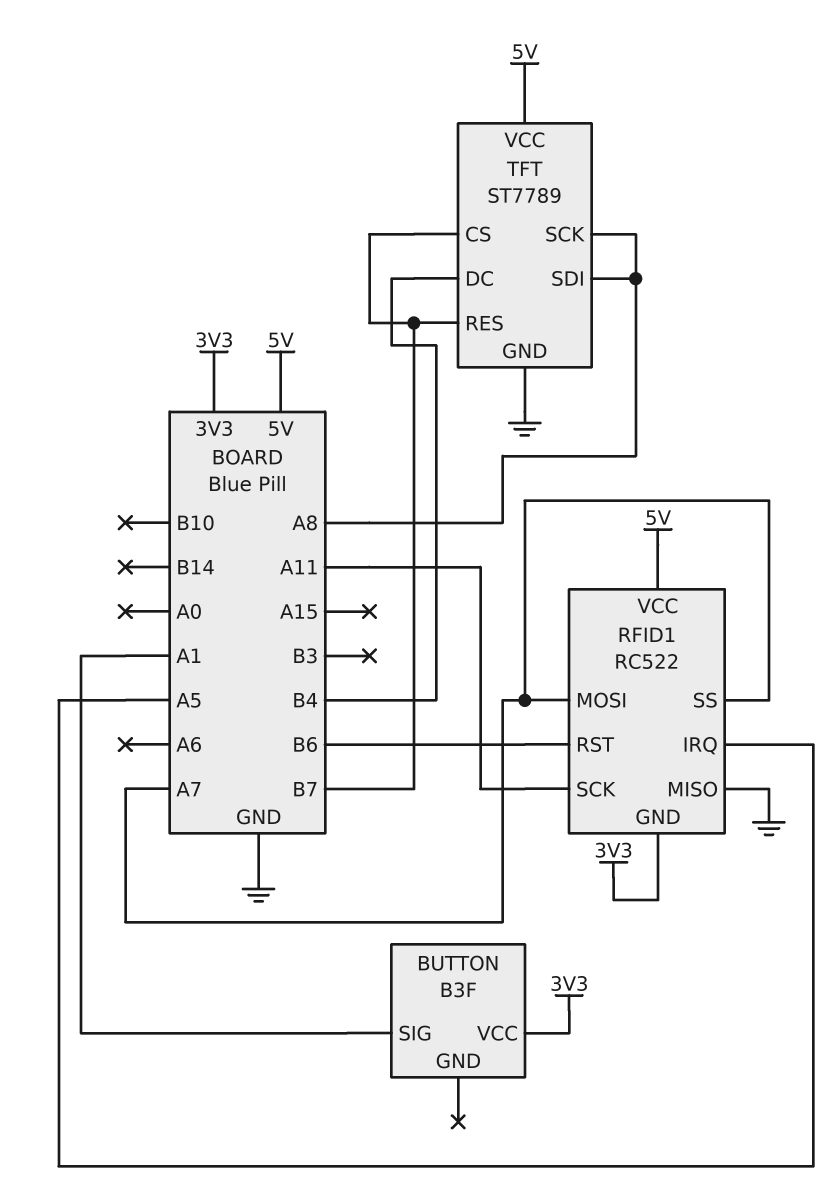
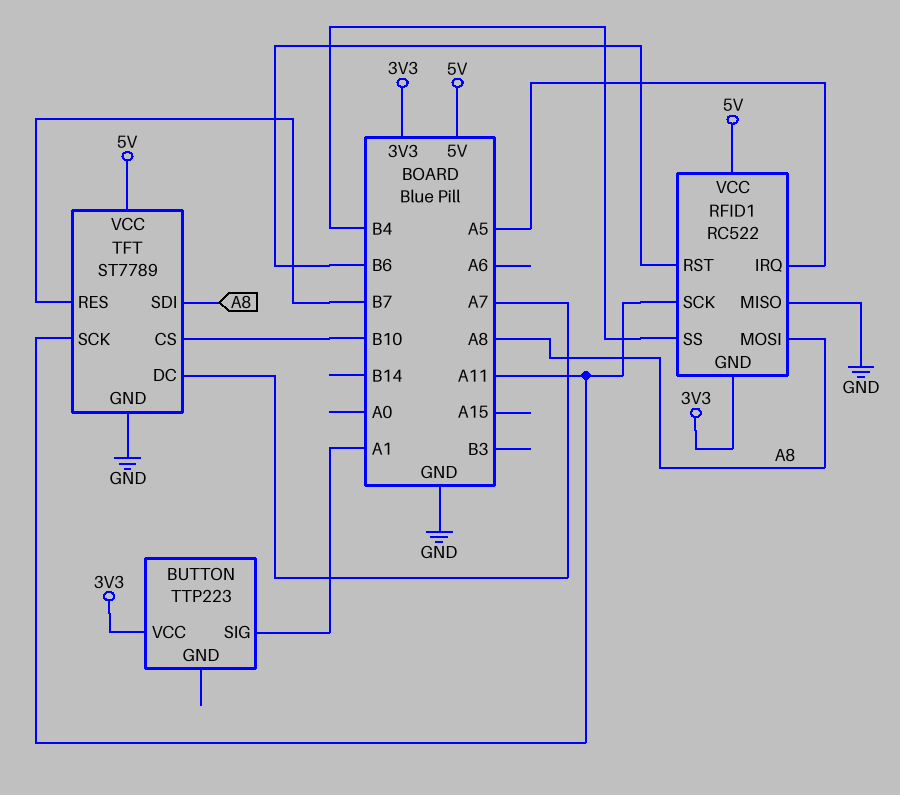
BUTTON: B3F -> TTP223
RFID1 pin MOSI: A7 -> A8
RFID1 pin SS: A7 -> B4
TFT pin CS: B7 -> B10
TFT pin DC: B4 -> A7
TFT pin SCK: A8 -> A11

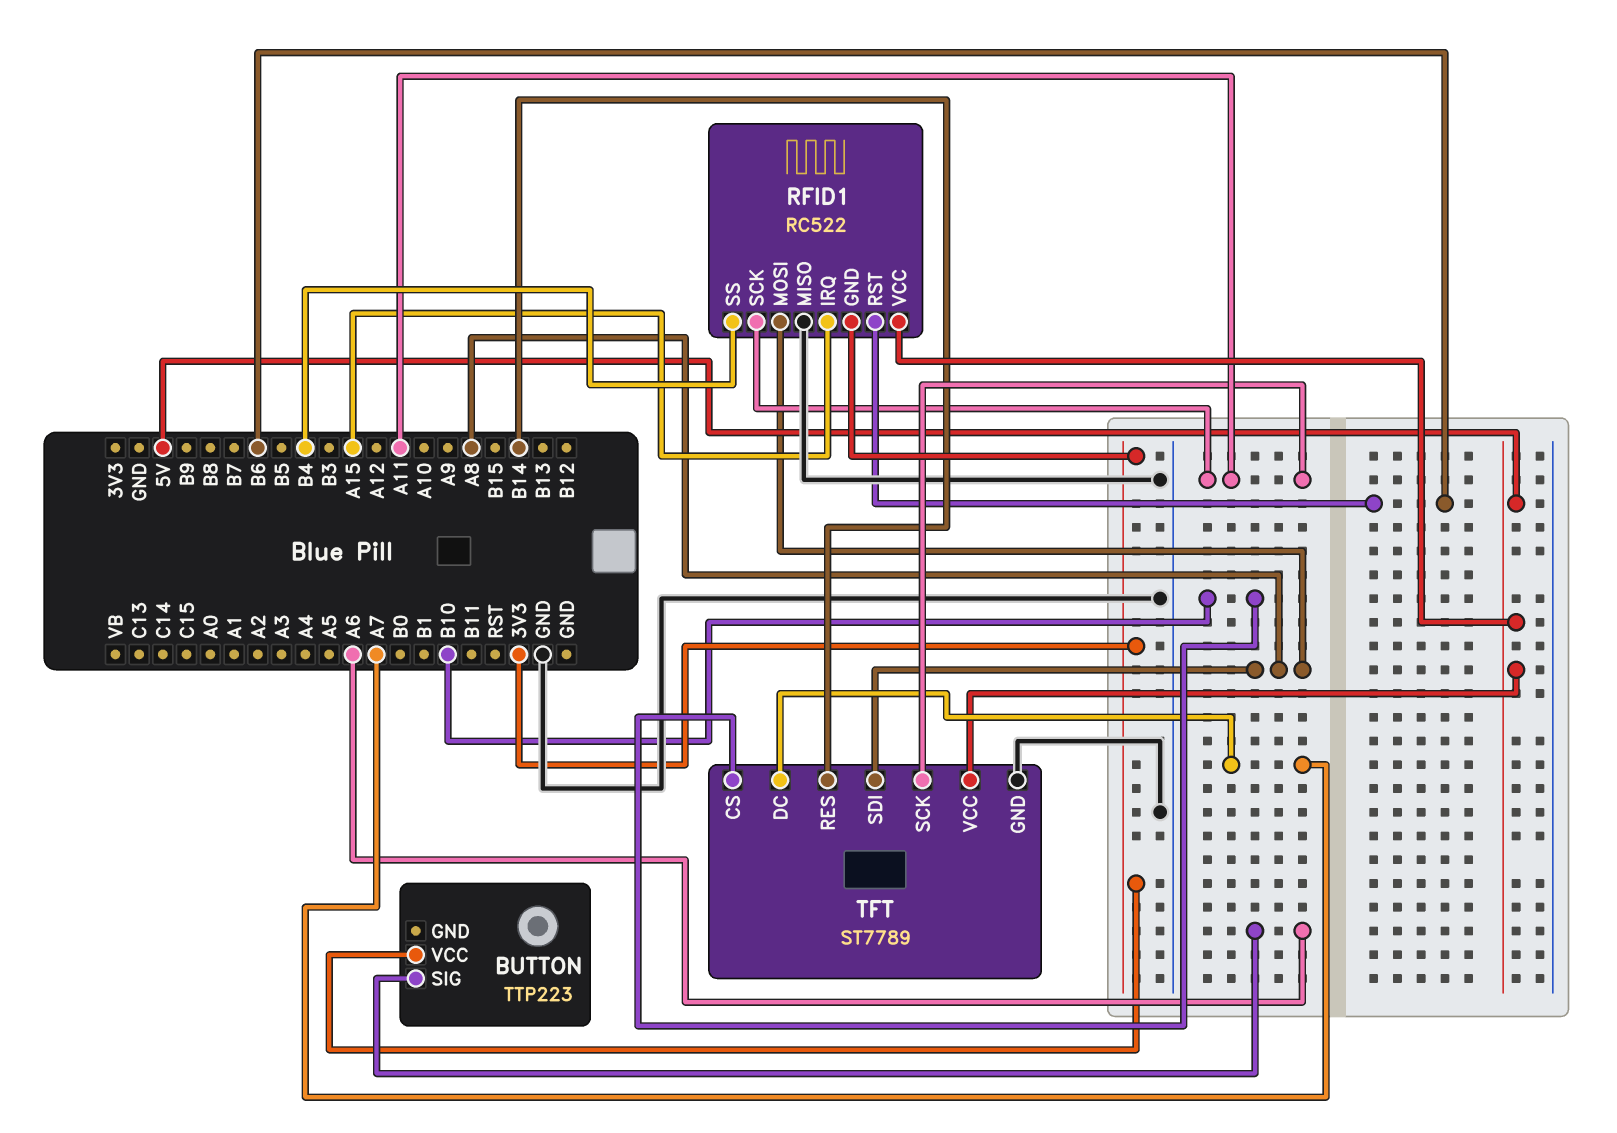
BUTTON pin SIG: A1 -> A6
RFID1 pin IRQ: A5 -> A15
TFT pin RES: B7 -> B14

